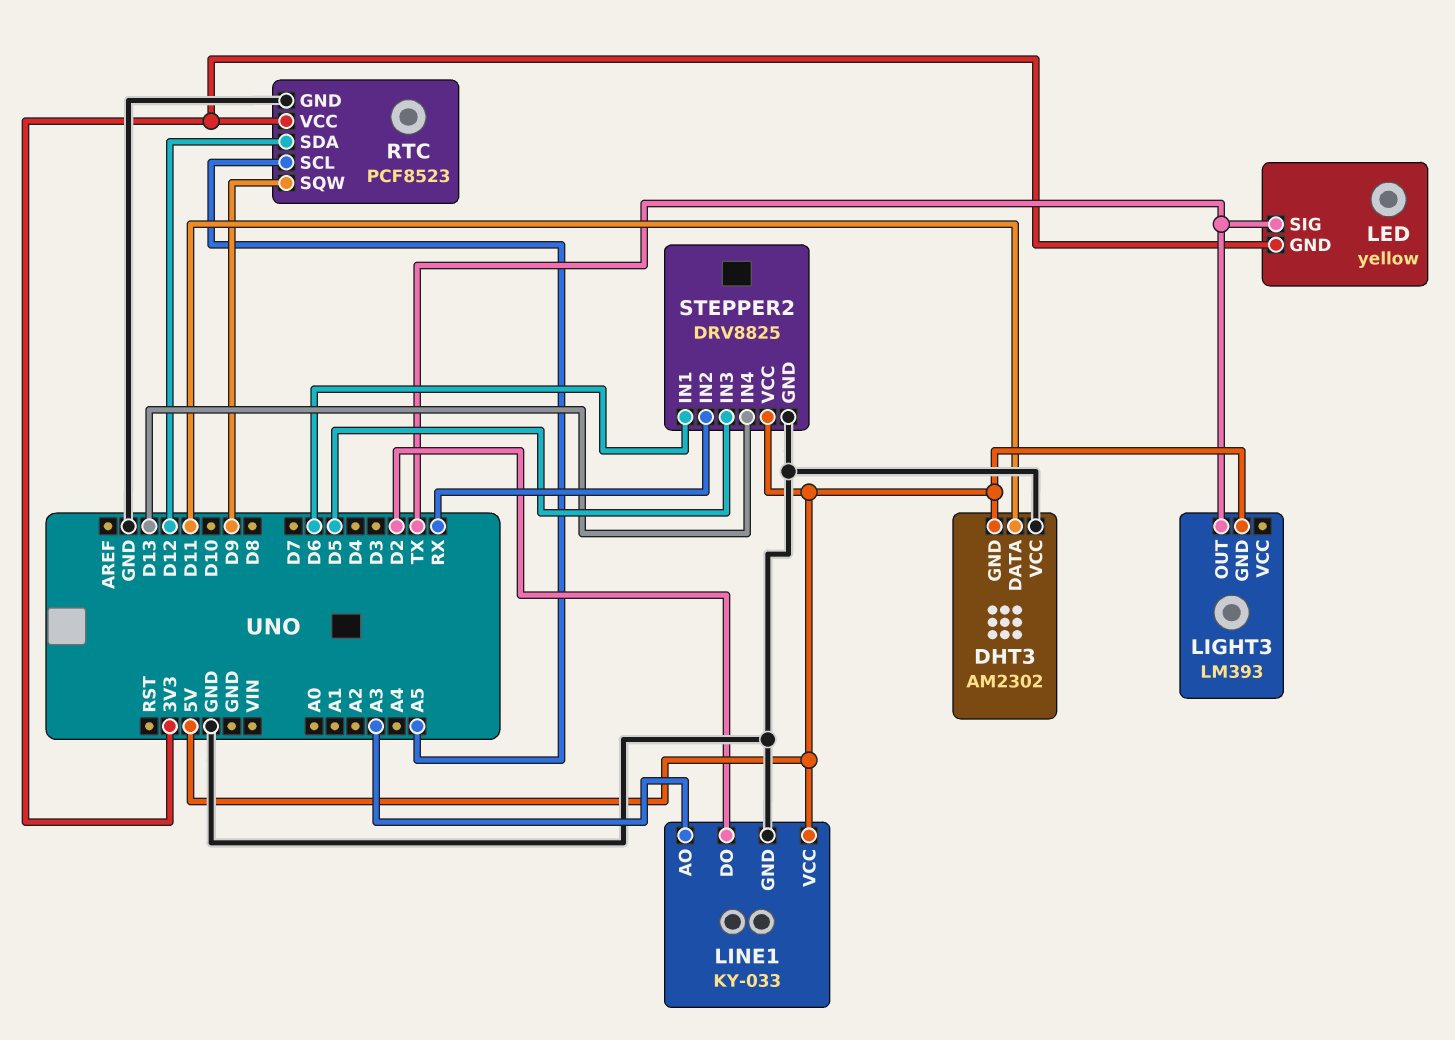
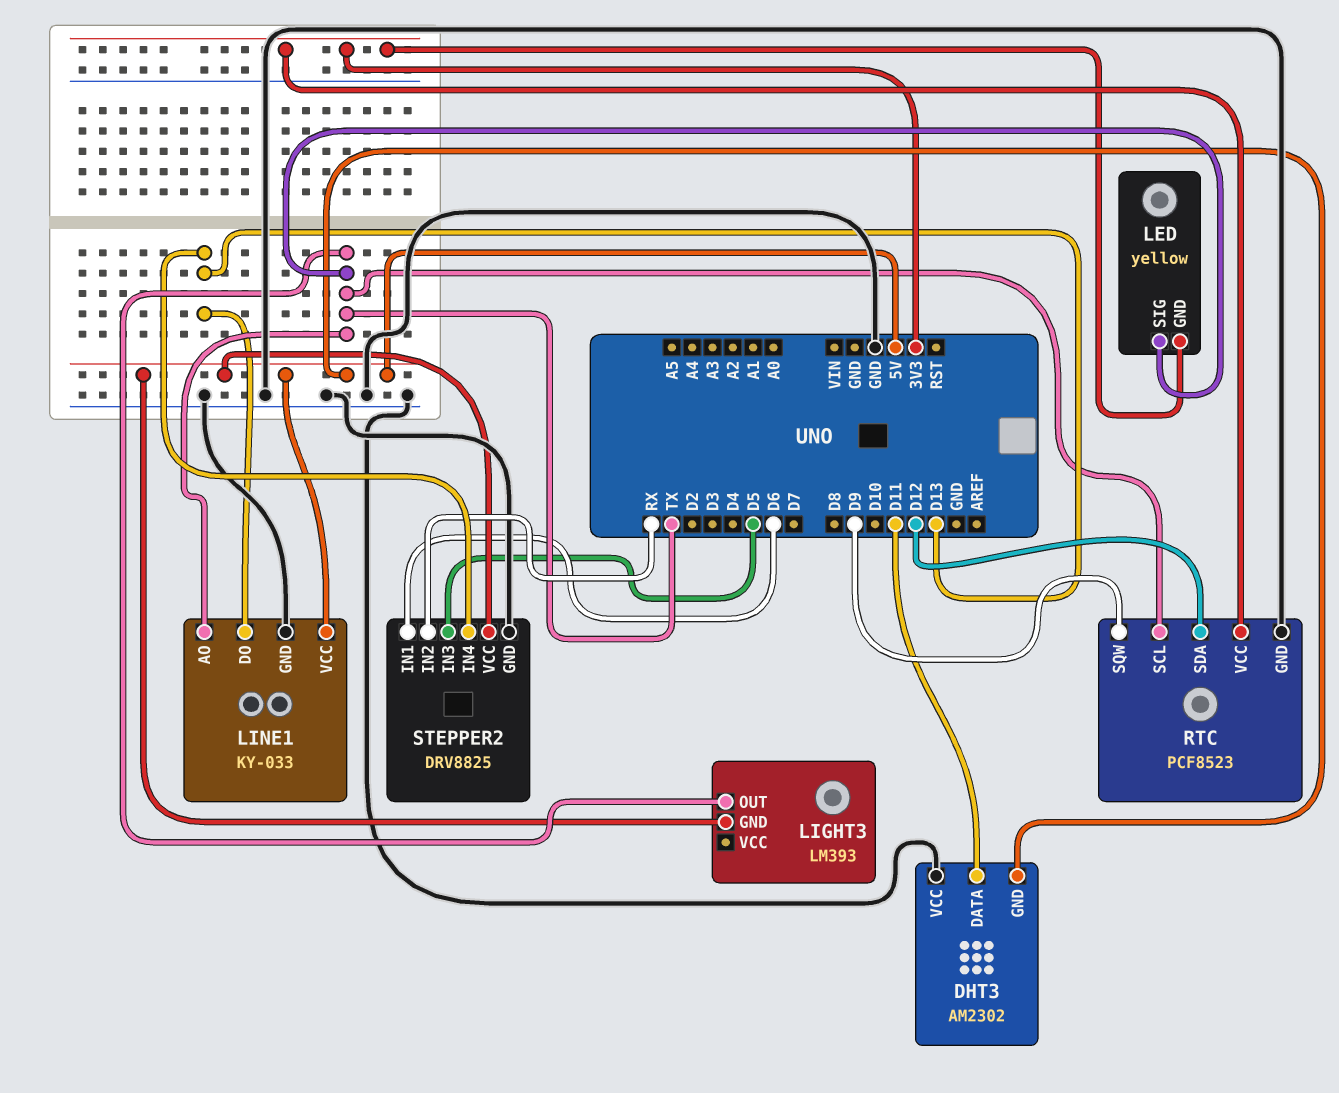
LINE1 pin AO: A3 -> TX
LINE1 pin DO: D2 -> D13
RTC pin SCL: A5 -> TX

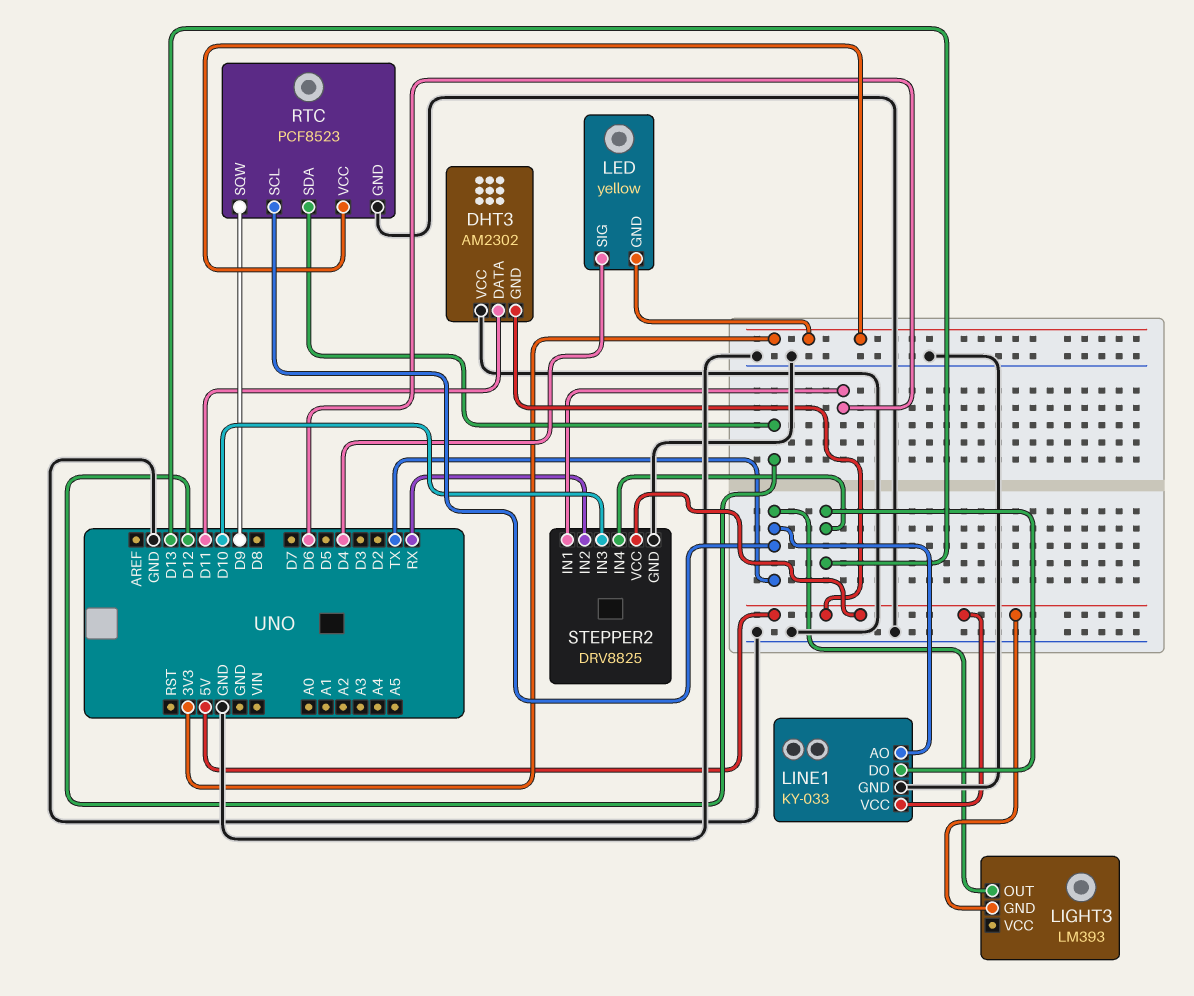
LED pin SIG: TX -> D4
STEPPER2 pin IN3: D5 -> D10

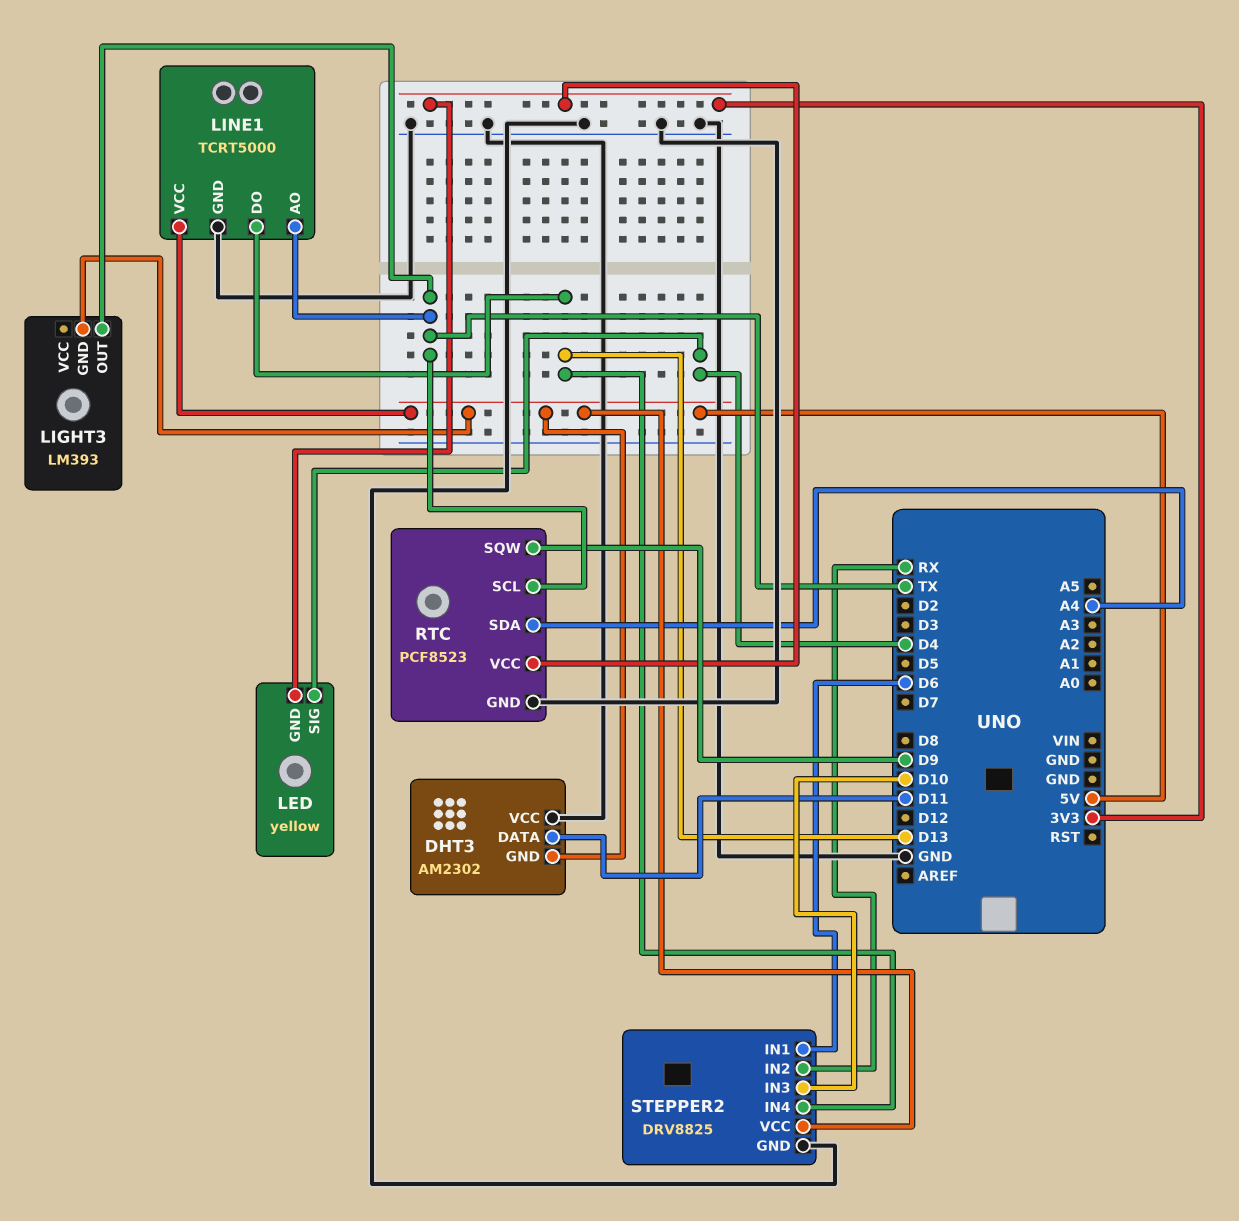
LINE1: KY-033 -> TCRT5000
RTC pin SDA: D12 -> A4

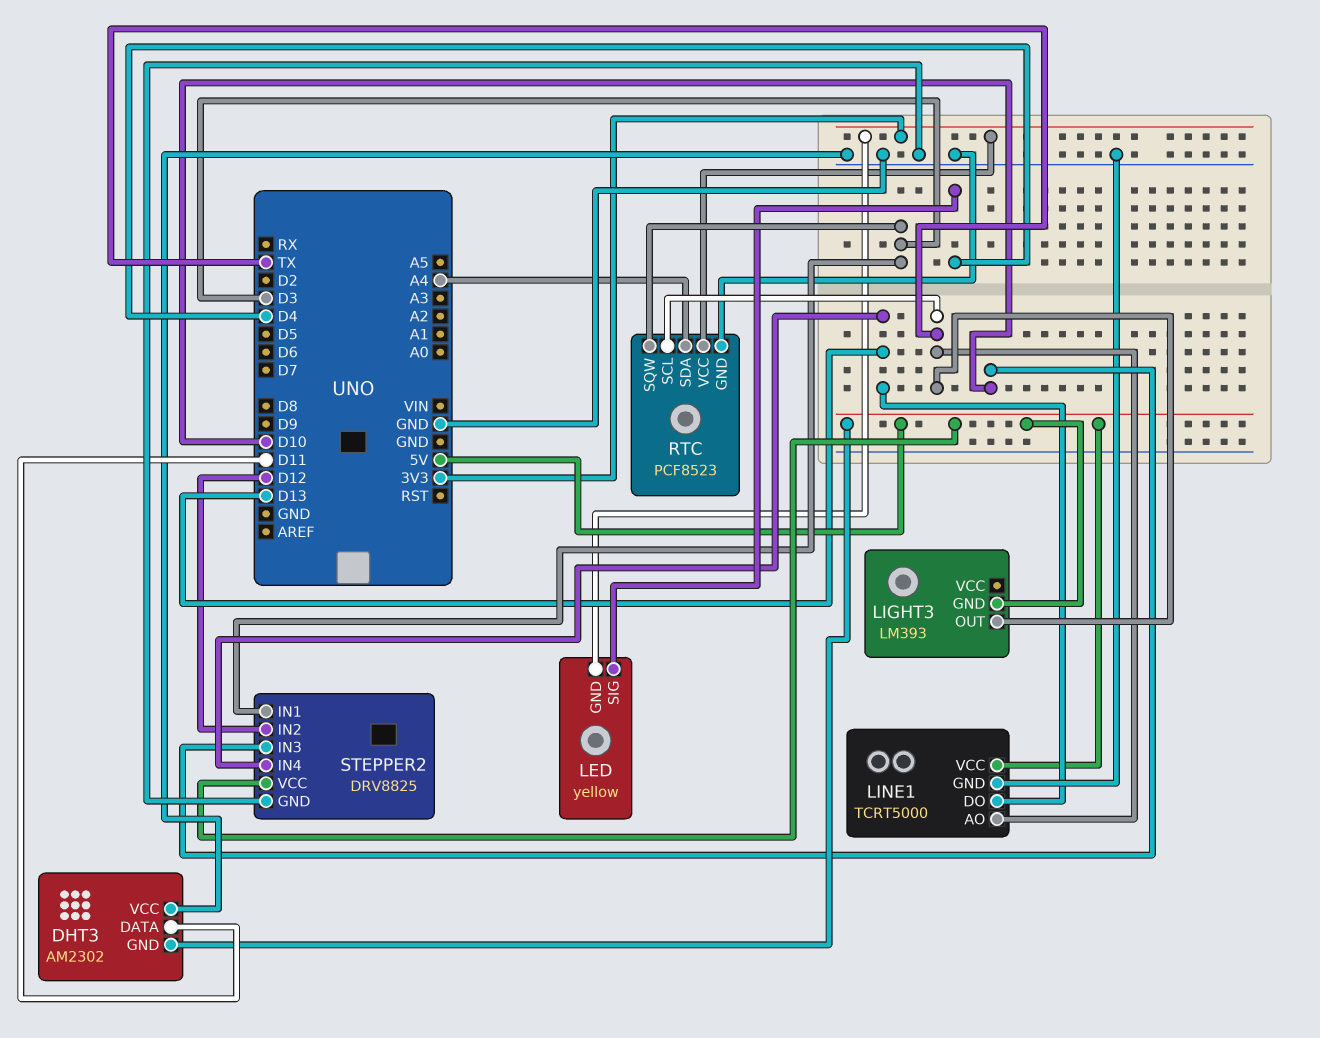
RTC pin SQW: D9 -> D3
STEPPER2 pin IN1: D6 -> D3
STEPPER2 pin IN2: RX -> D12

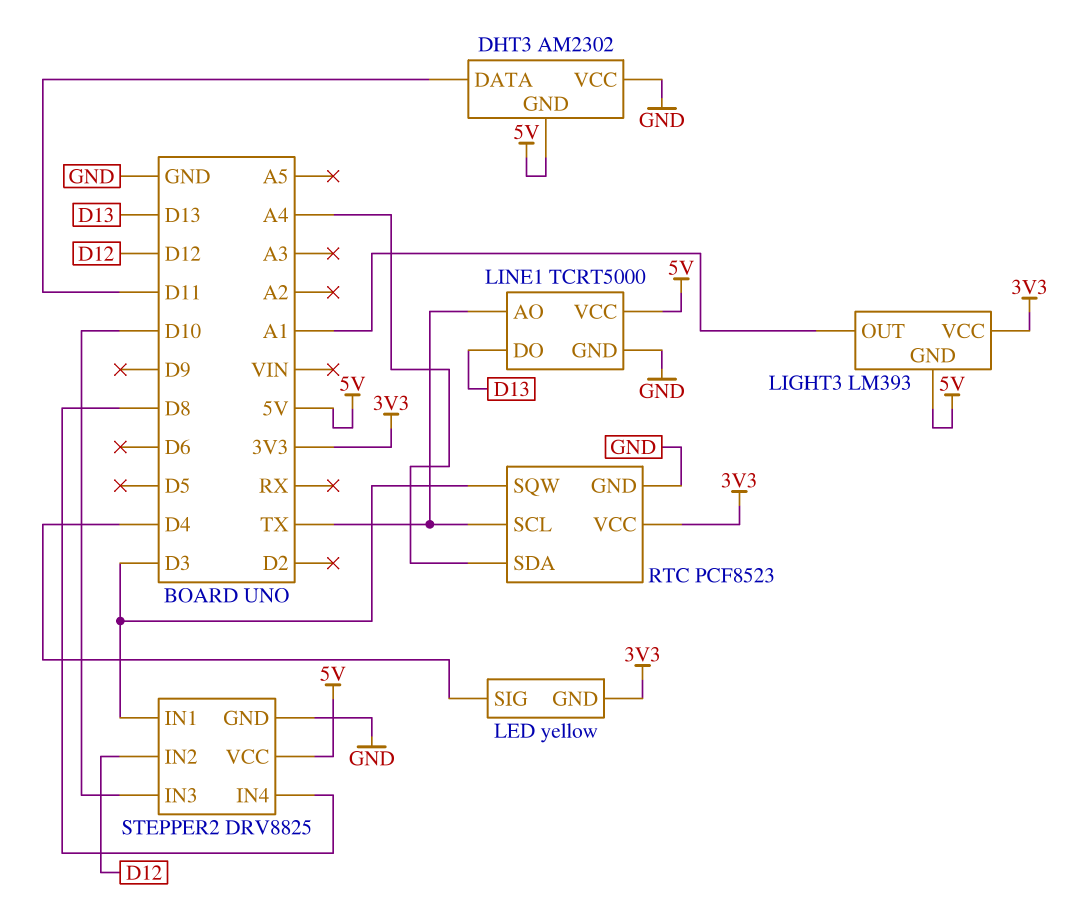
LIGHT3 pin OUT: TX -> A1
LIGHT3 pin VCC: none -> 3V3
STEPPER2 pin IN4: D13 -> D8

